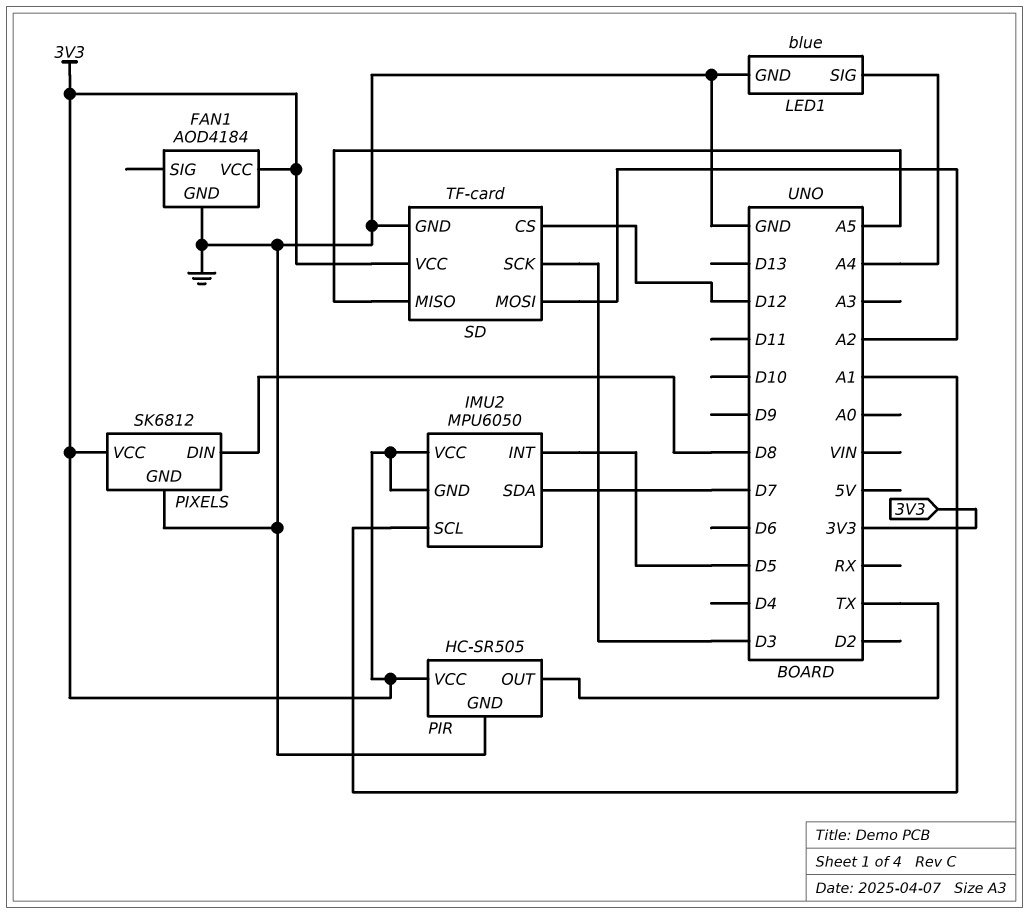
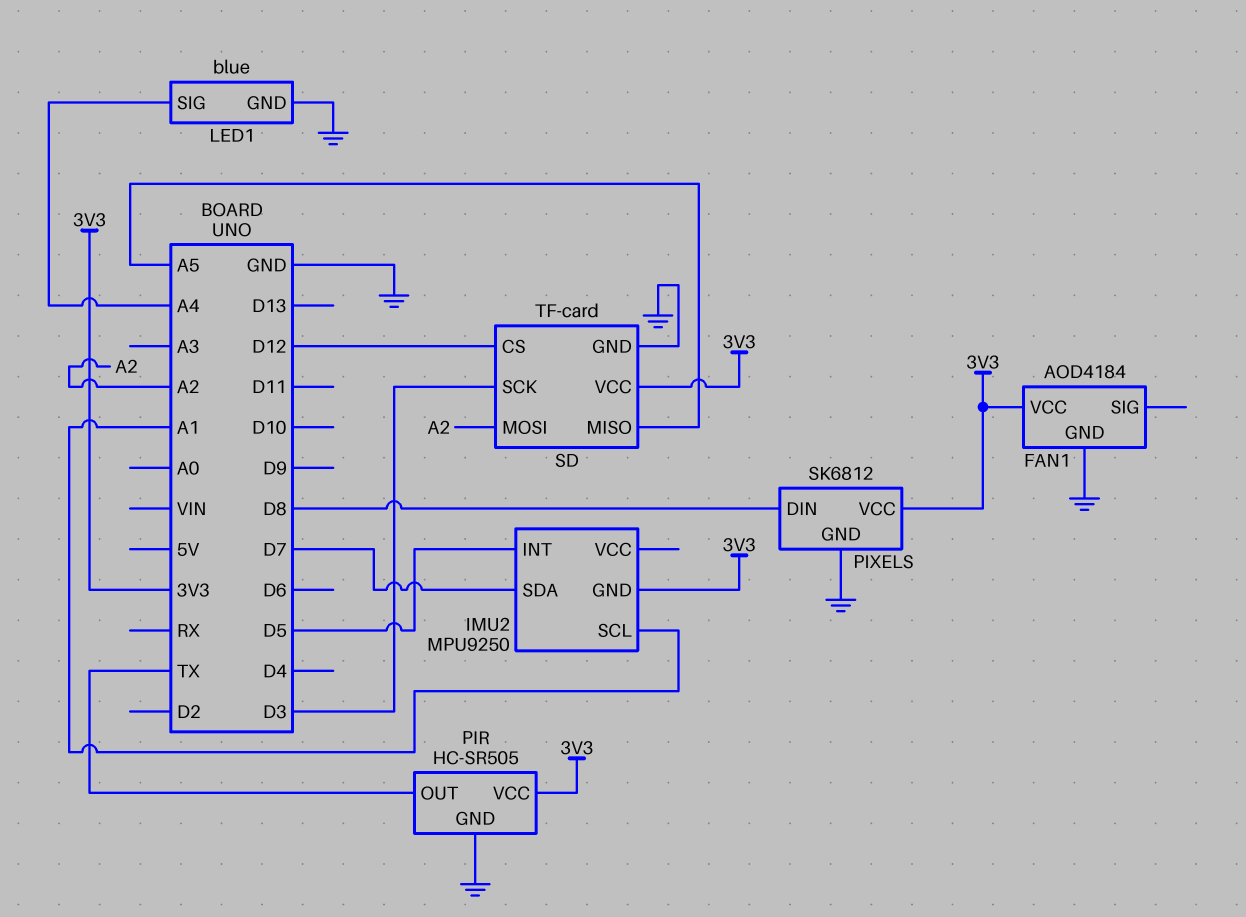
IMU2: MPU6050 -> MPU9250
IMU2 pin VCC: 3V3 -> none

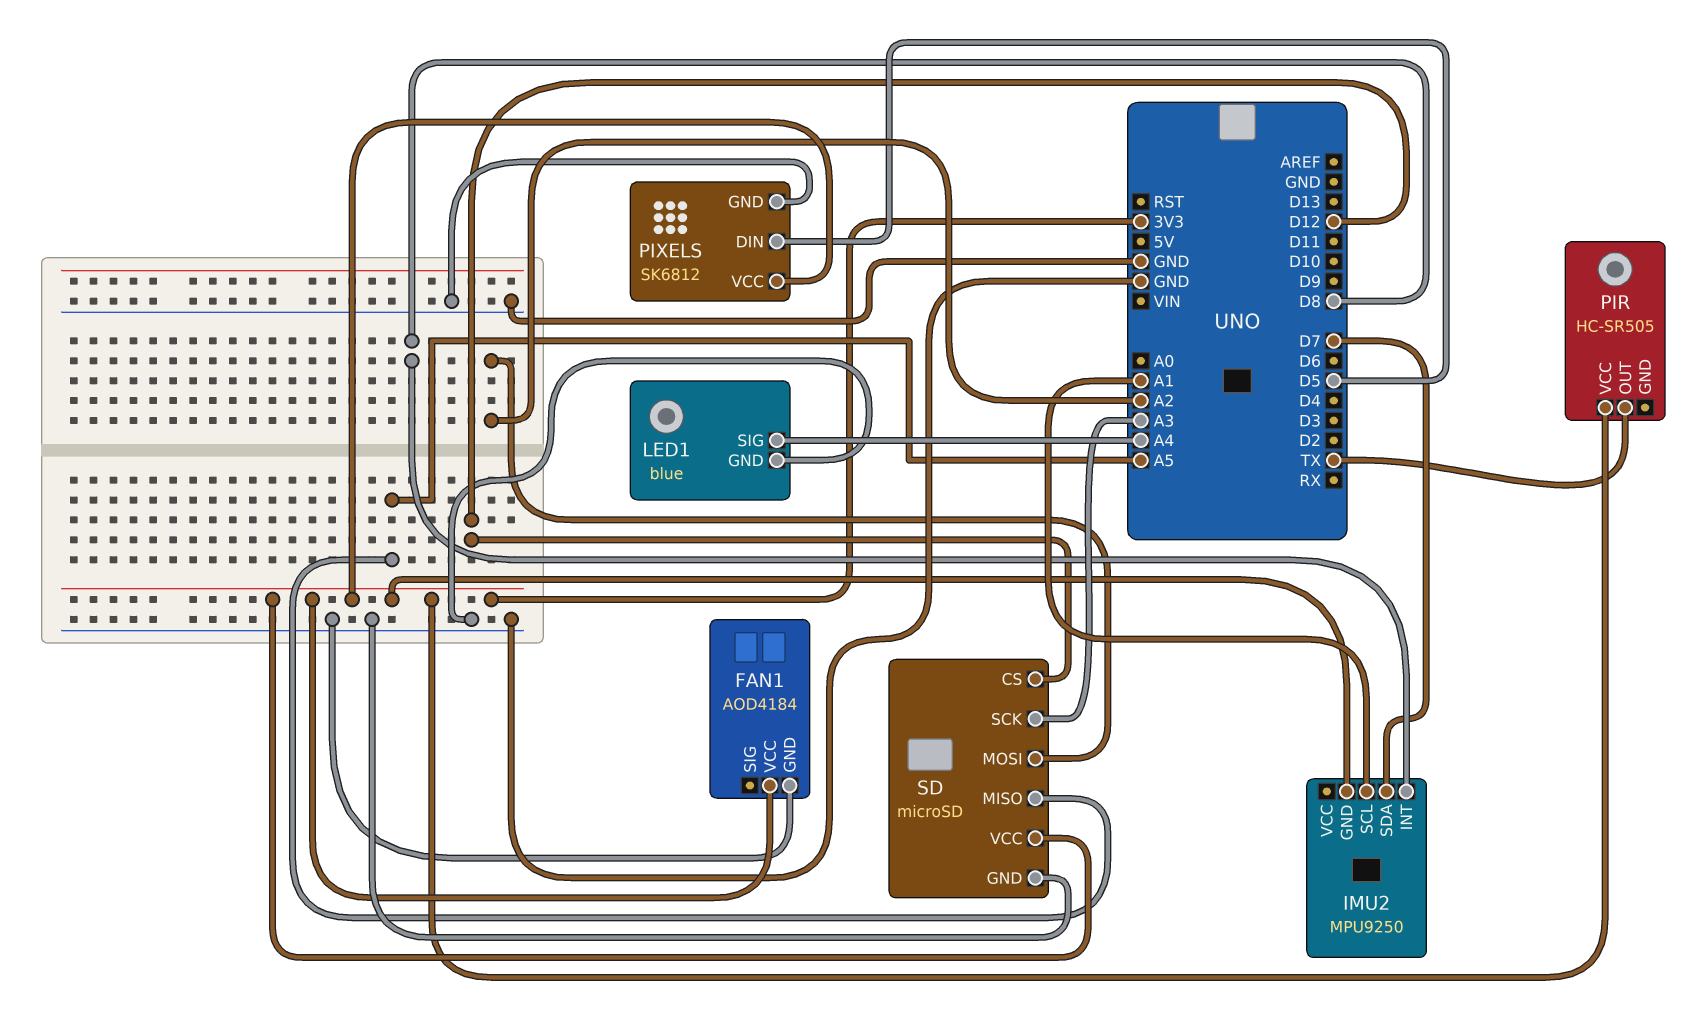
IMU2 pin INT: D5 -> D8
PIR pin GND: GND -> none
PIXELS pin DIN: D8 -> D5
SD: TF-card -> microSD
SD pin SCK: D3 -> A3

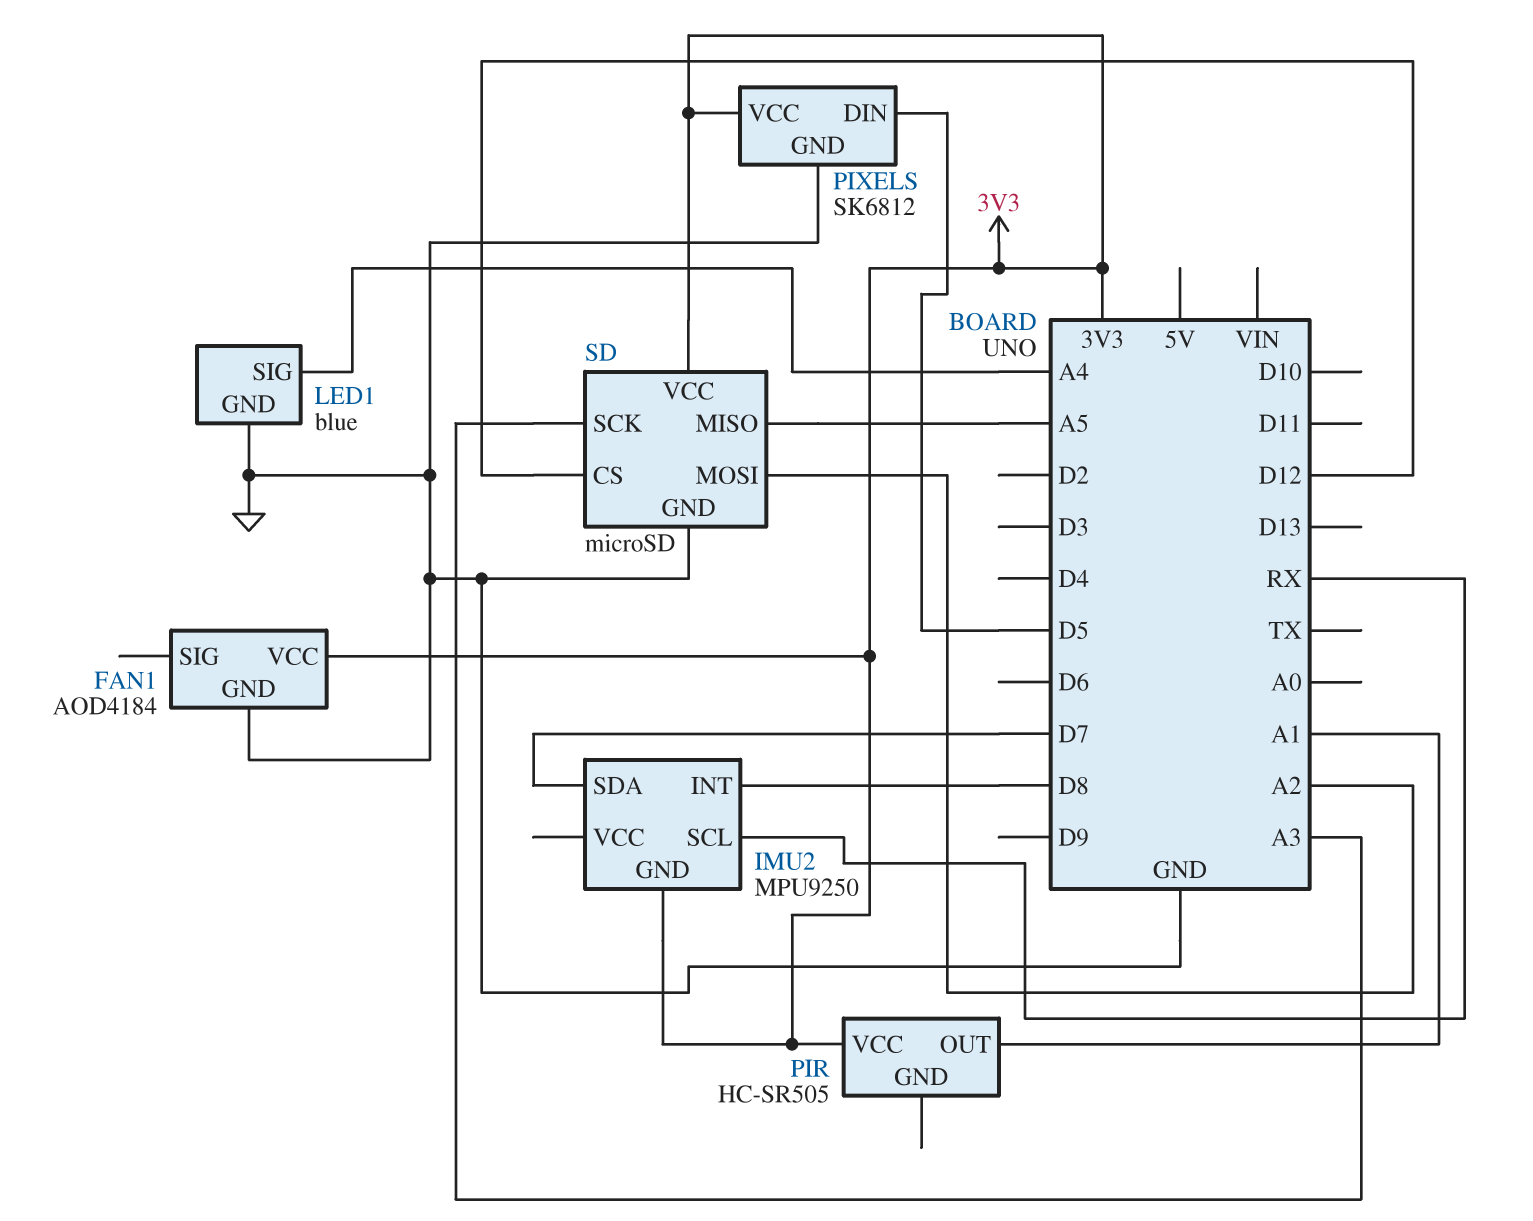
IMU2 pin SCL: A1 -> RX
PIR pin OUT: TX -> A1

